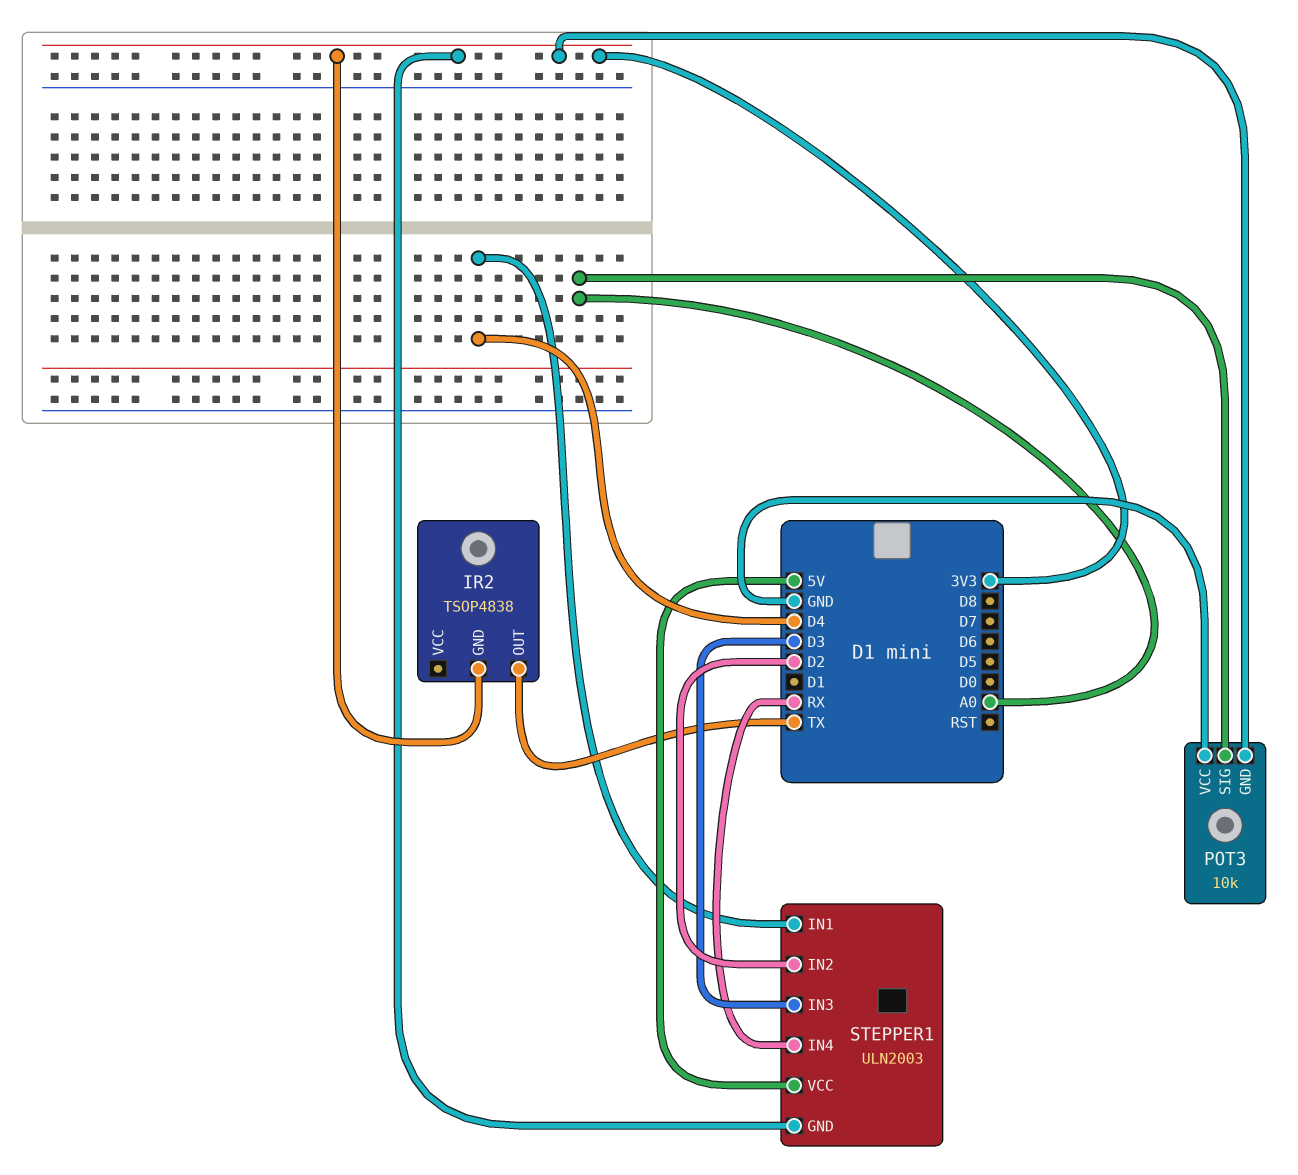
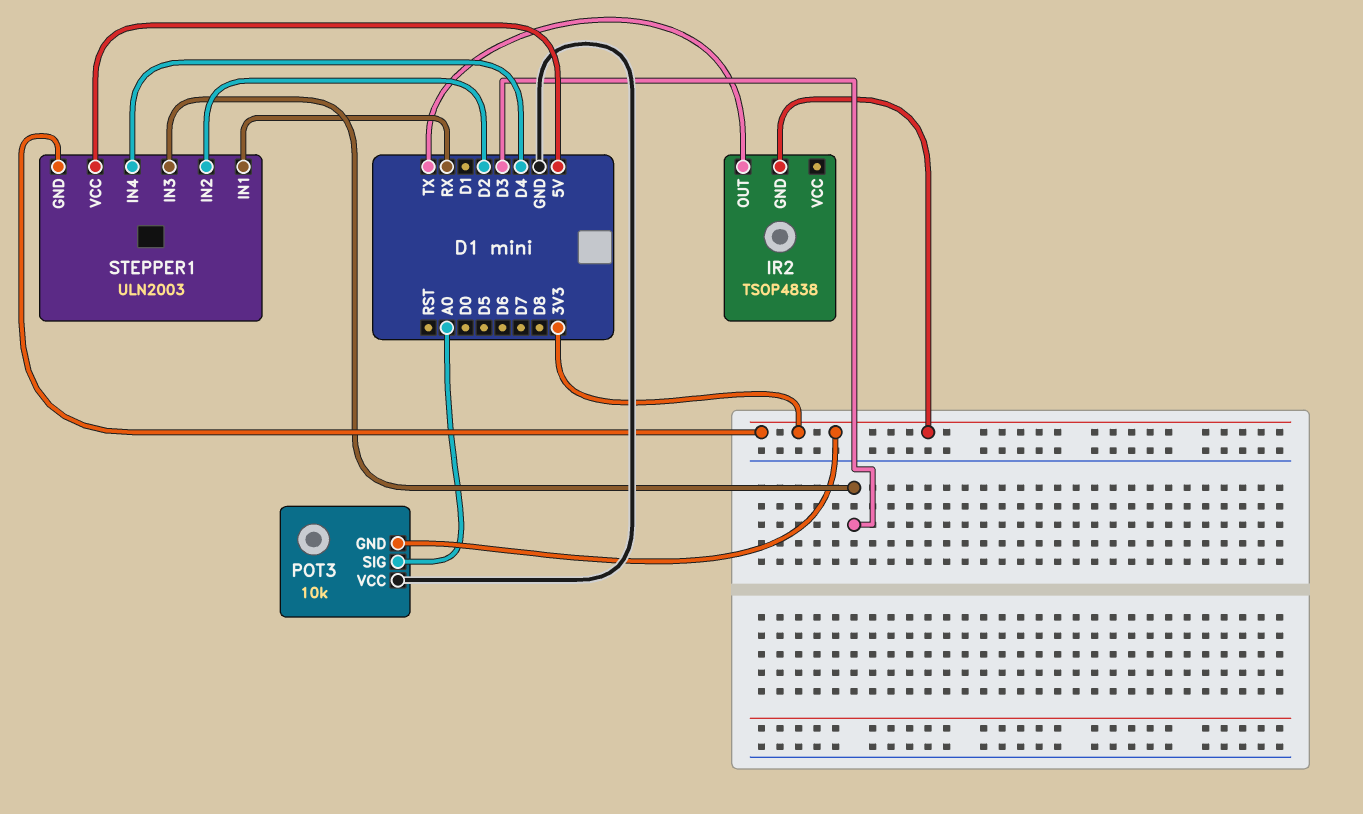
STEPPER1 pin IN1: D4 -> RX
STEPPER1 pin IN4: RX -> D4

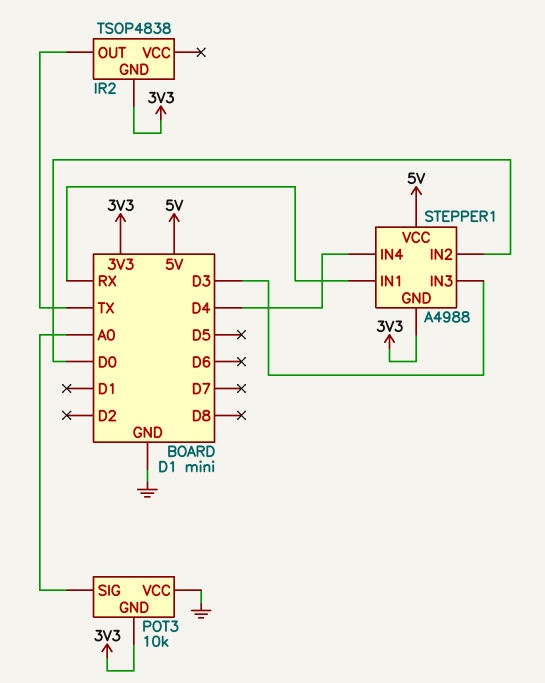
STEPPER1: ULN2003 -> A4988
STEPPER1 pin IN2: D2 -> D0

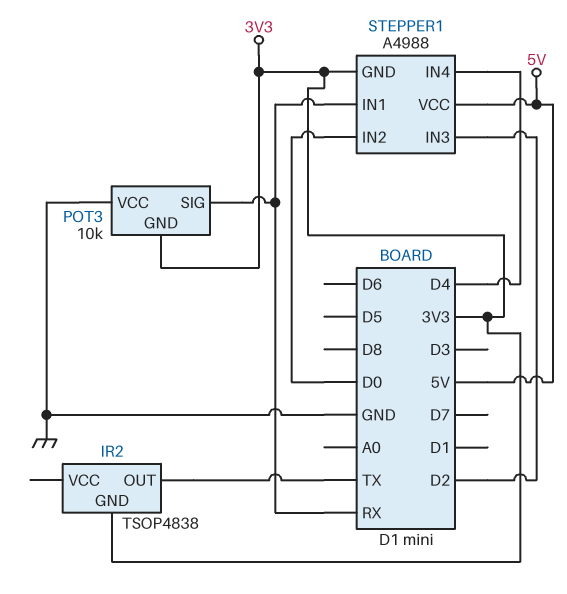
POT3 pin SIG: A0 -> RX
STEPPER1 pin IN3: D3 -> D2

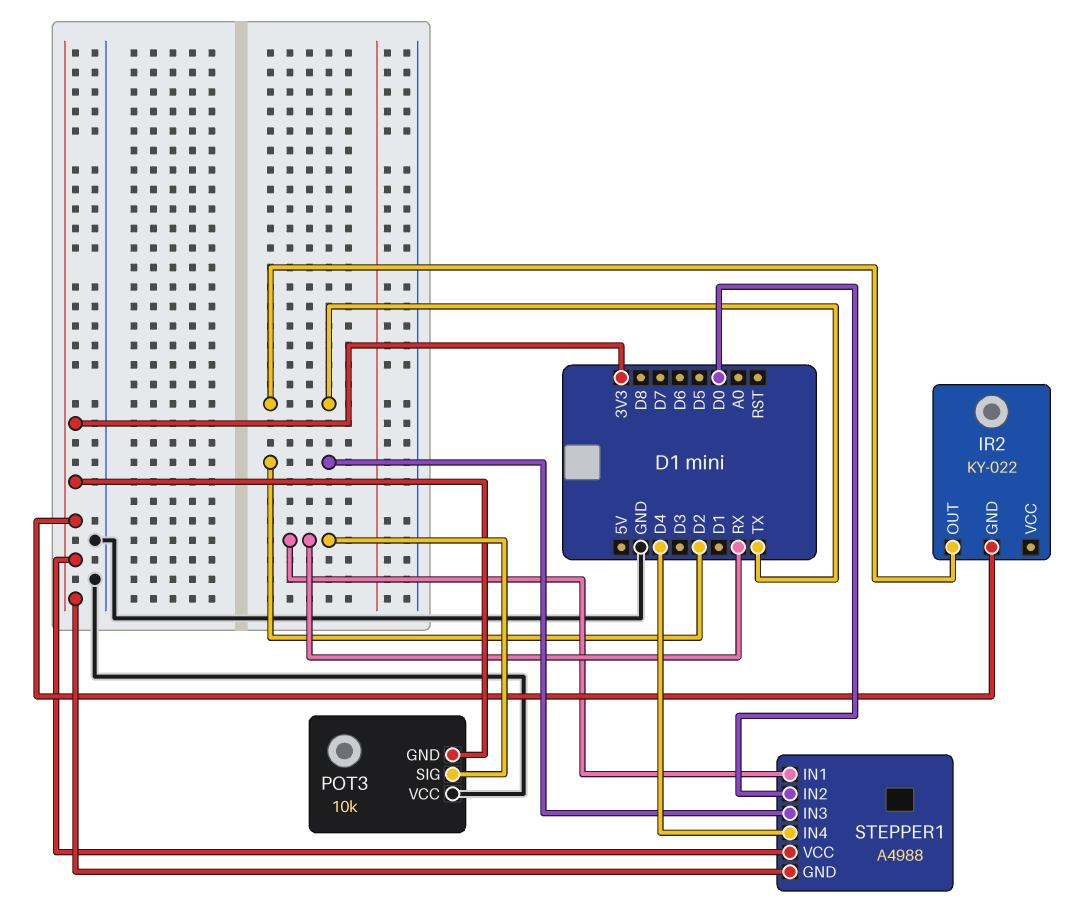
IR2: TSOP4838 -> KY-022
STEPPER1 pin VCC: 5V -> 3V3

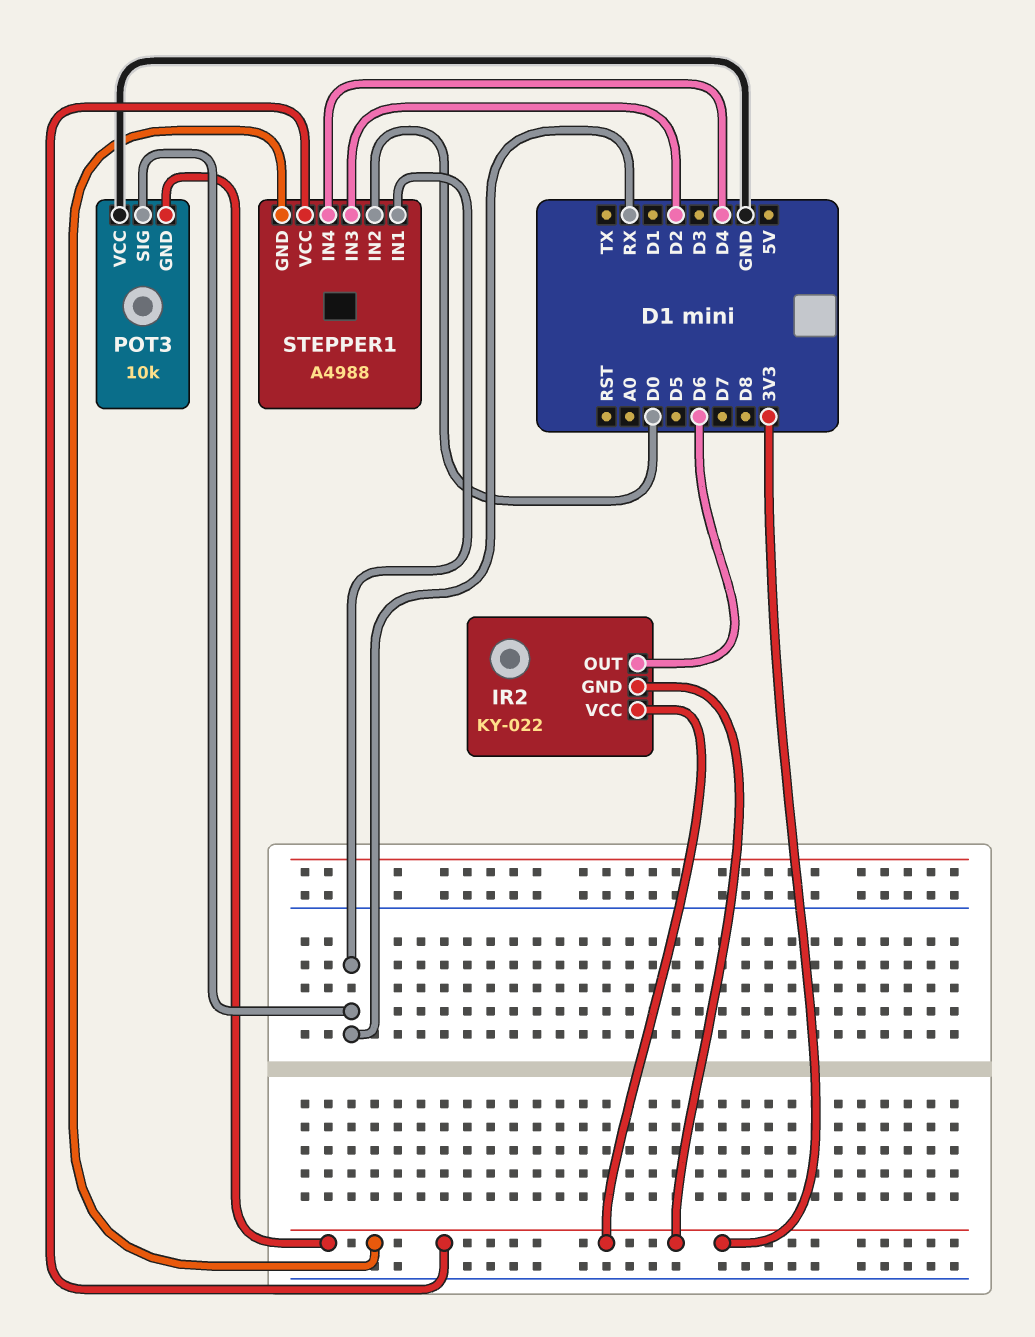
IR2 pin OUT: TX -> D6
IR2 pin VCC: none -> 3V3

